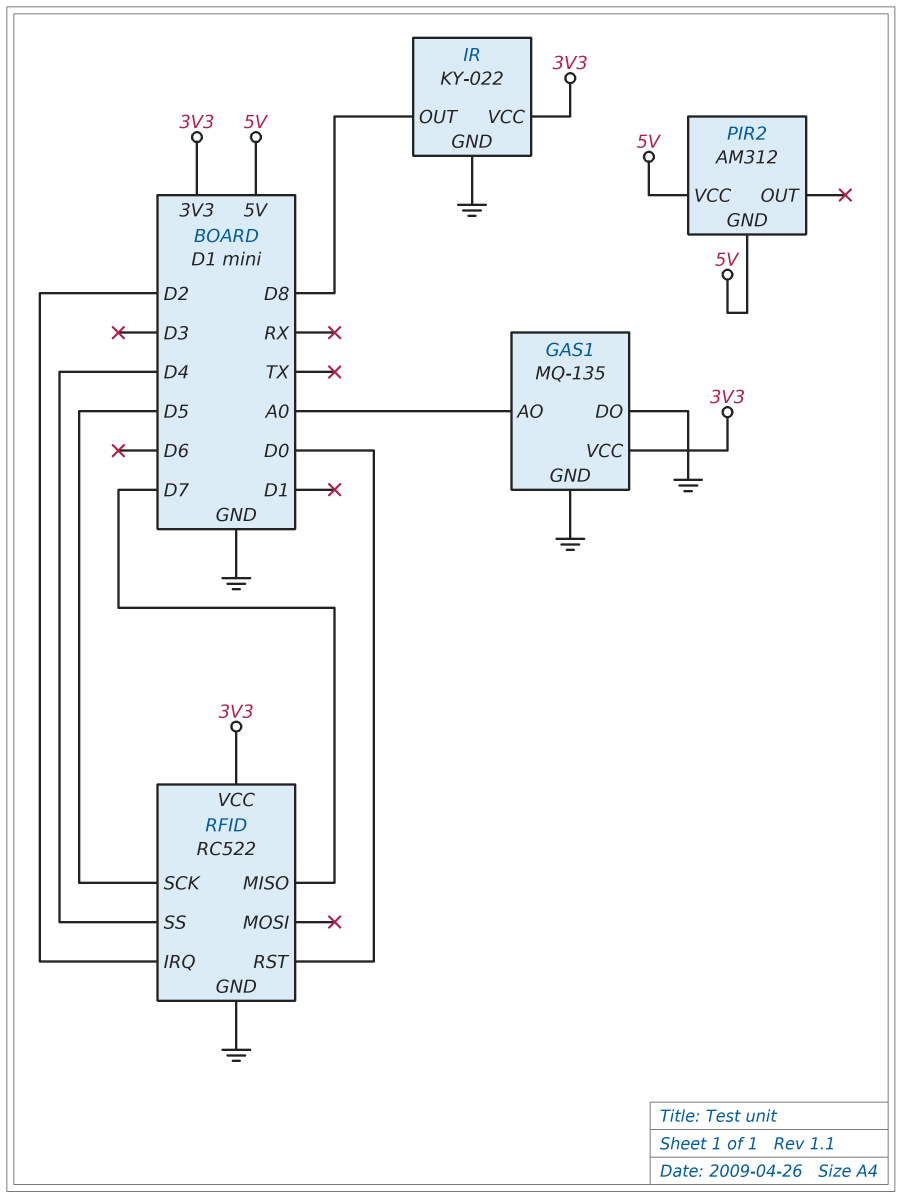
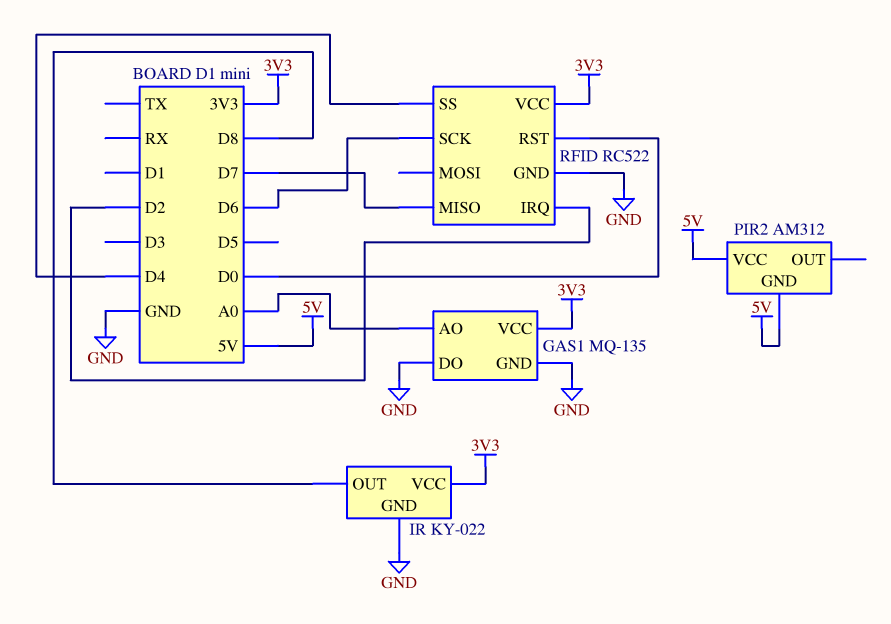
RFID pin SCK: D5 -> D6

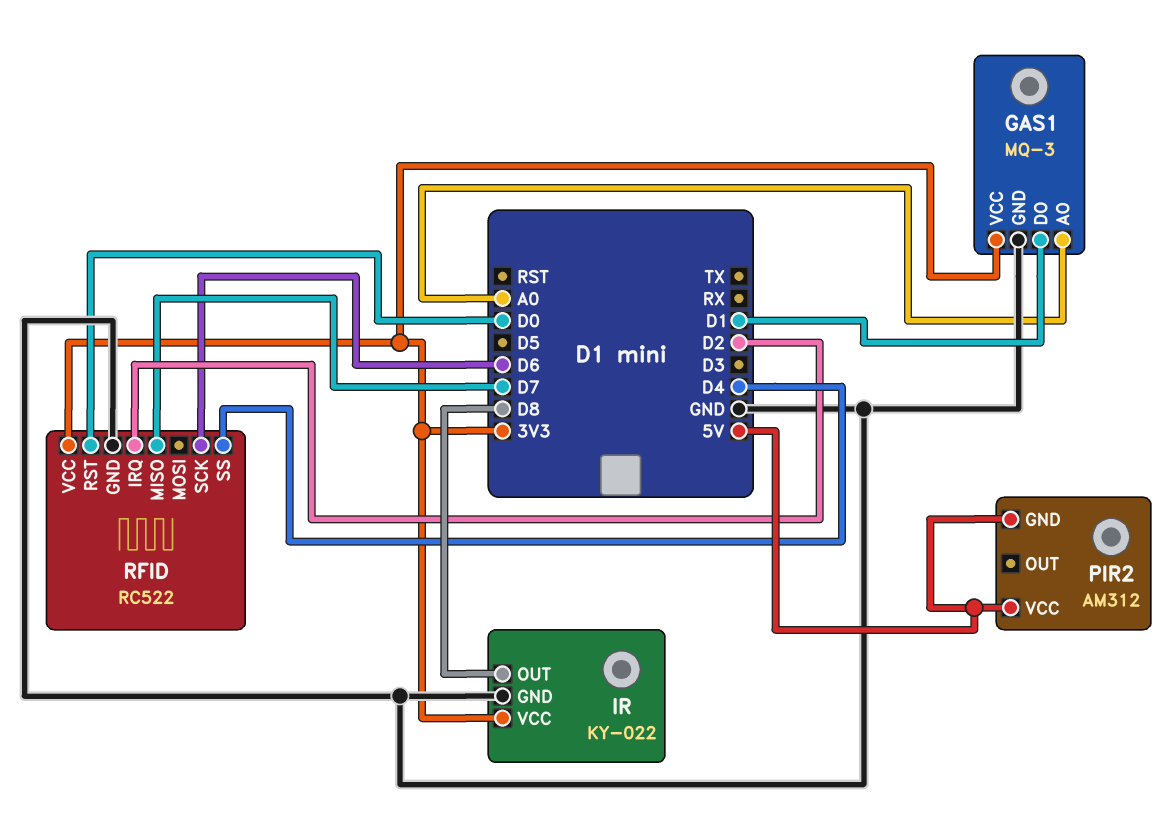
GAS1: MQ-135 -> MQ-3
GAS1 pin DO: GND -> D1

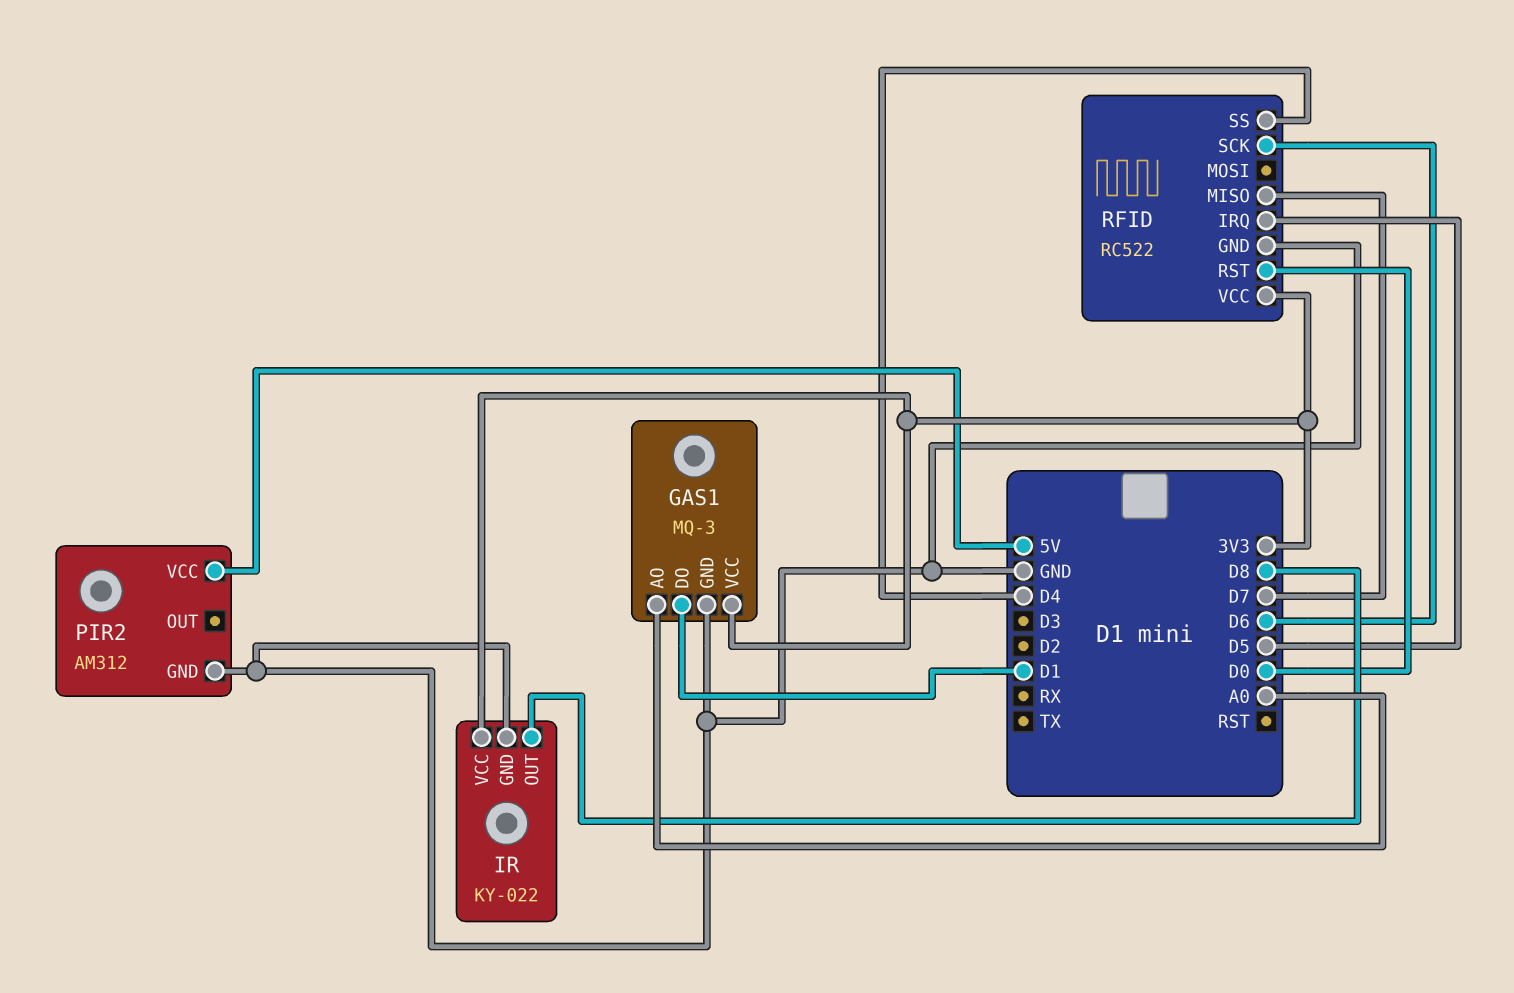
PIR2 pin GND: 5V -> GND
RFID pin IRQ: D2 -> D5

